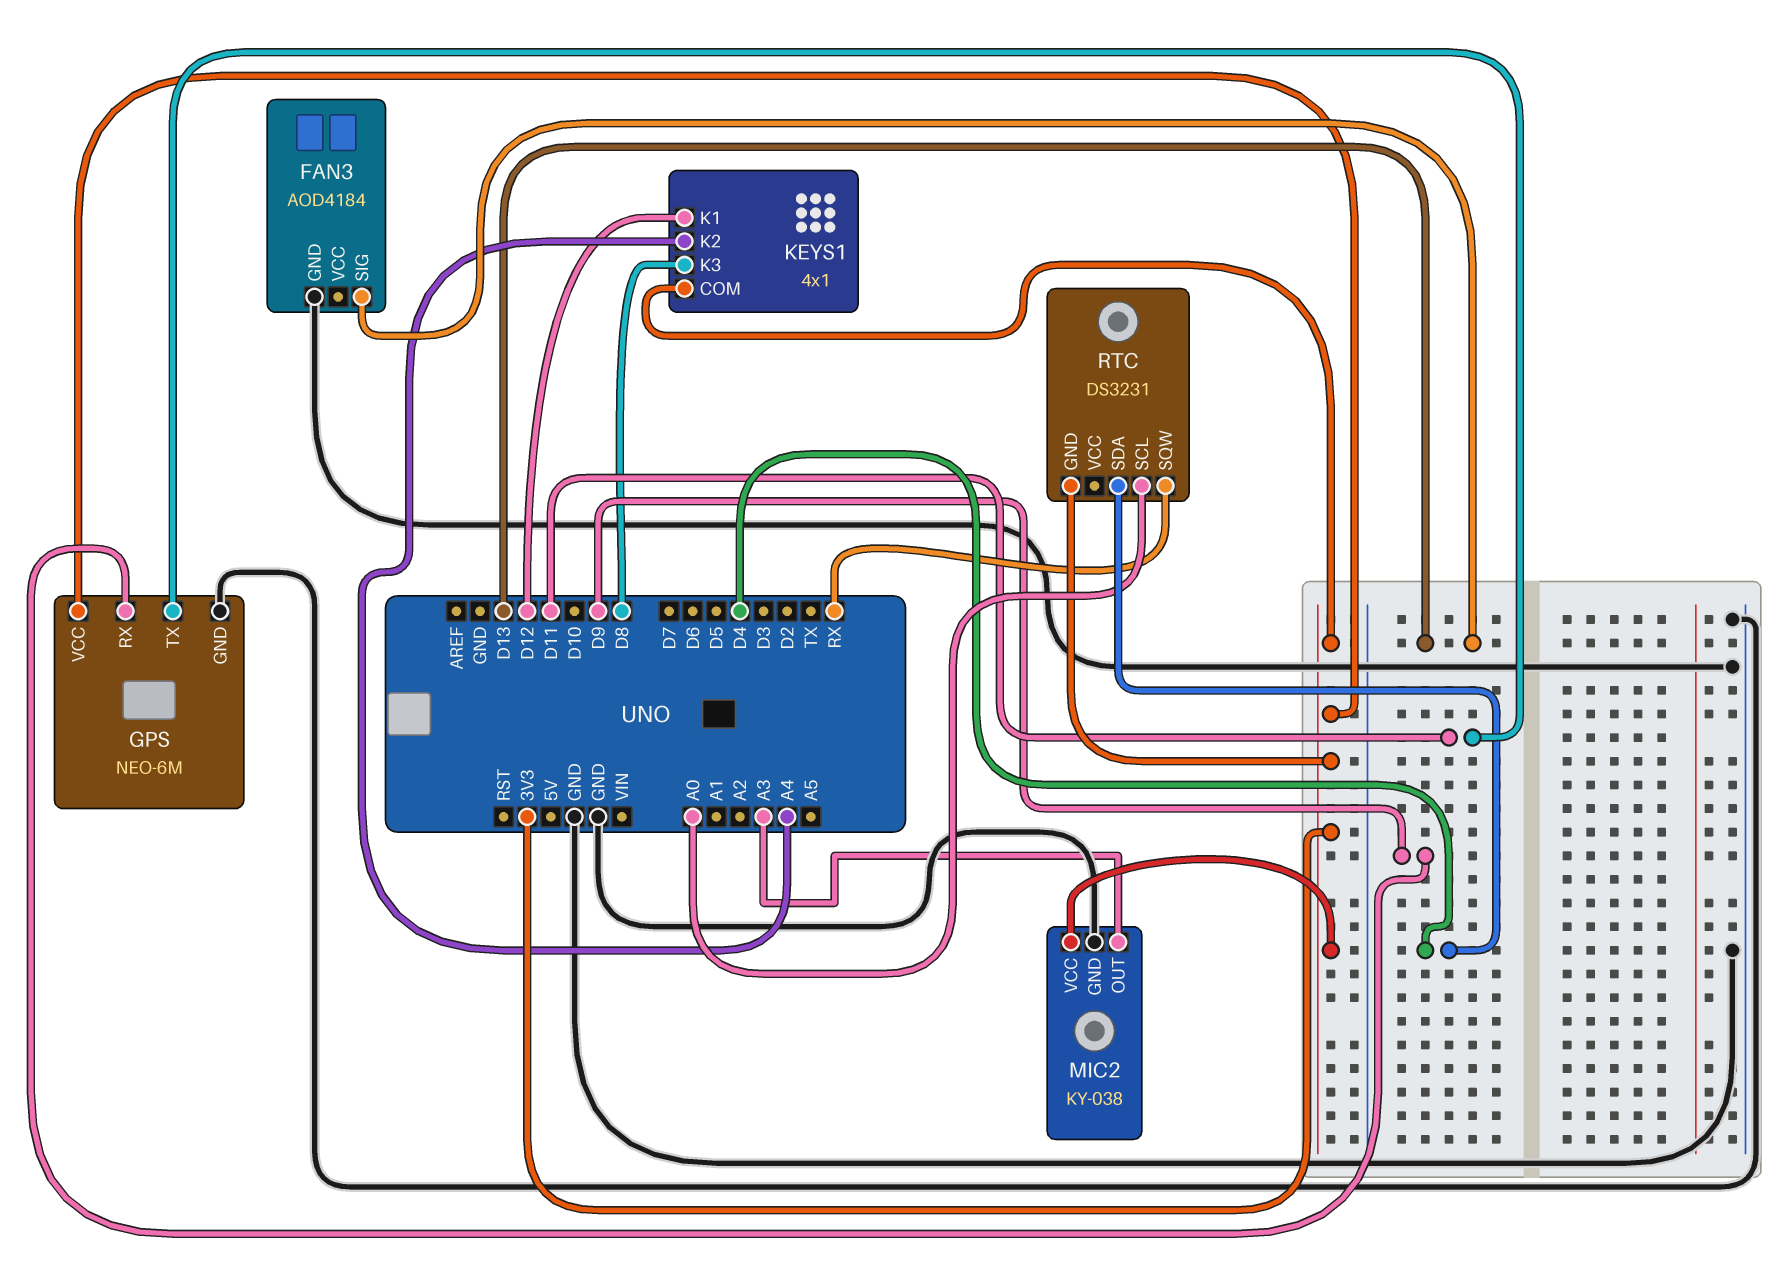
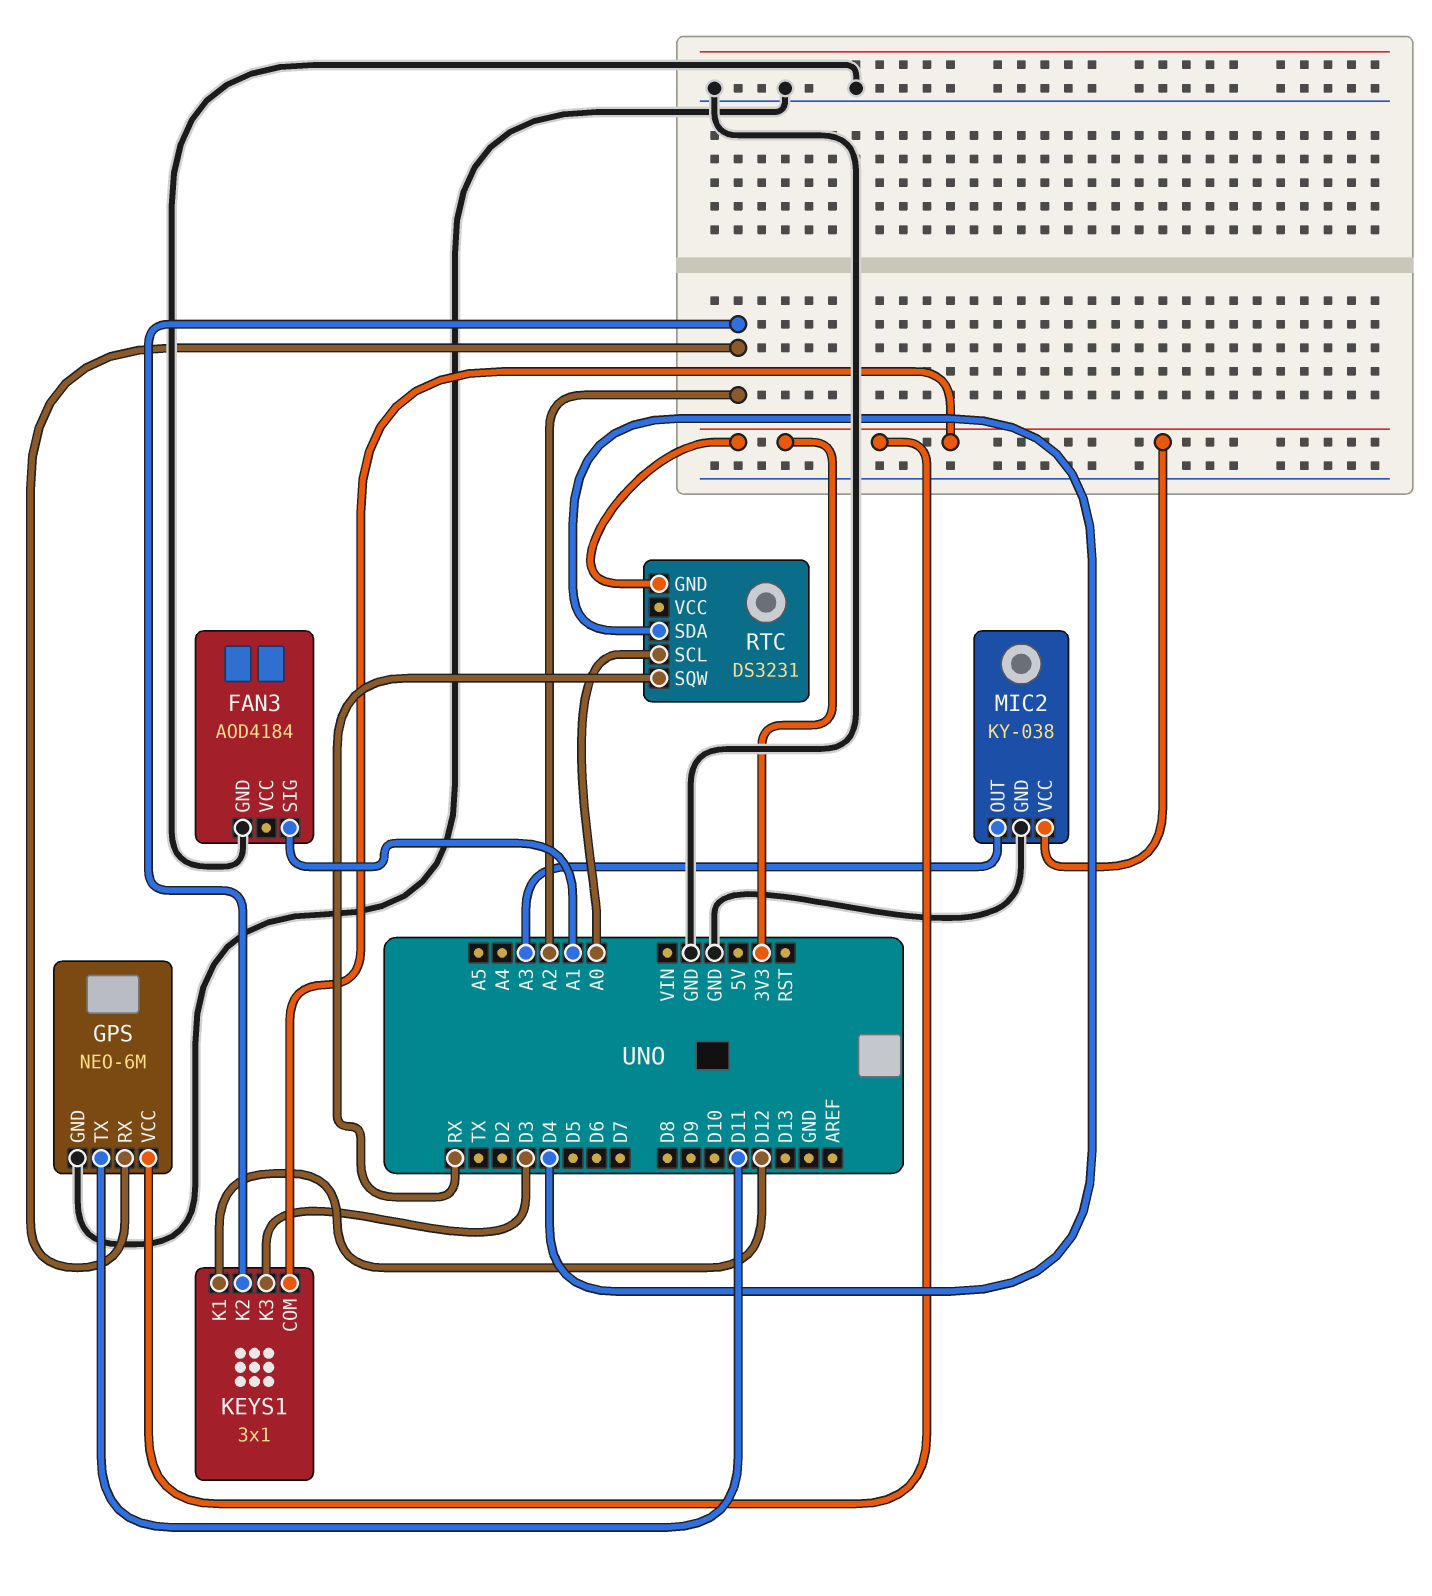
FAN3 pin SIG: D13 -> A1
GPS pin RX: D9 -> A2
KEYS1: 4x1 -> 3x1
KEYS1 pin K2: A4 -> A2
KEYS1 pin K3: D8 -> D3

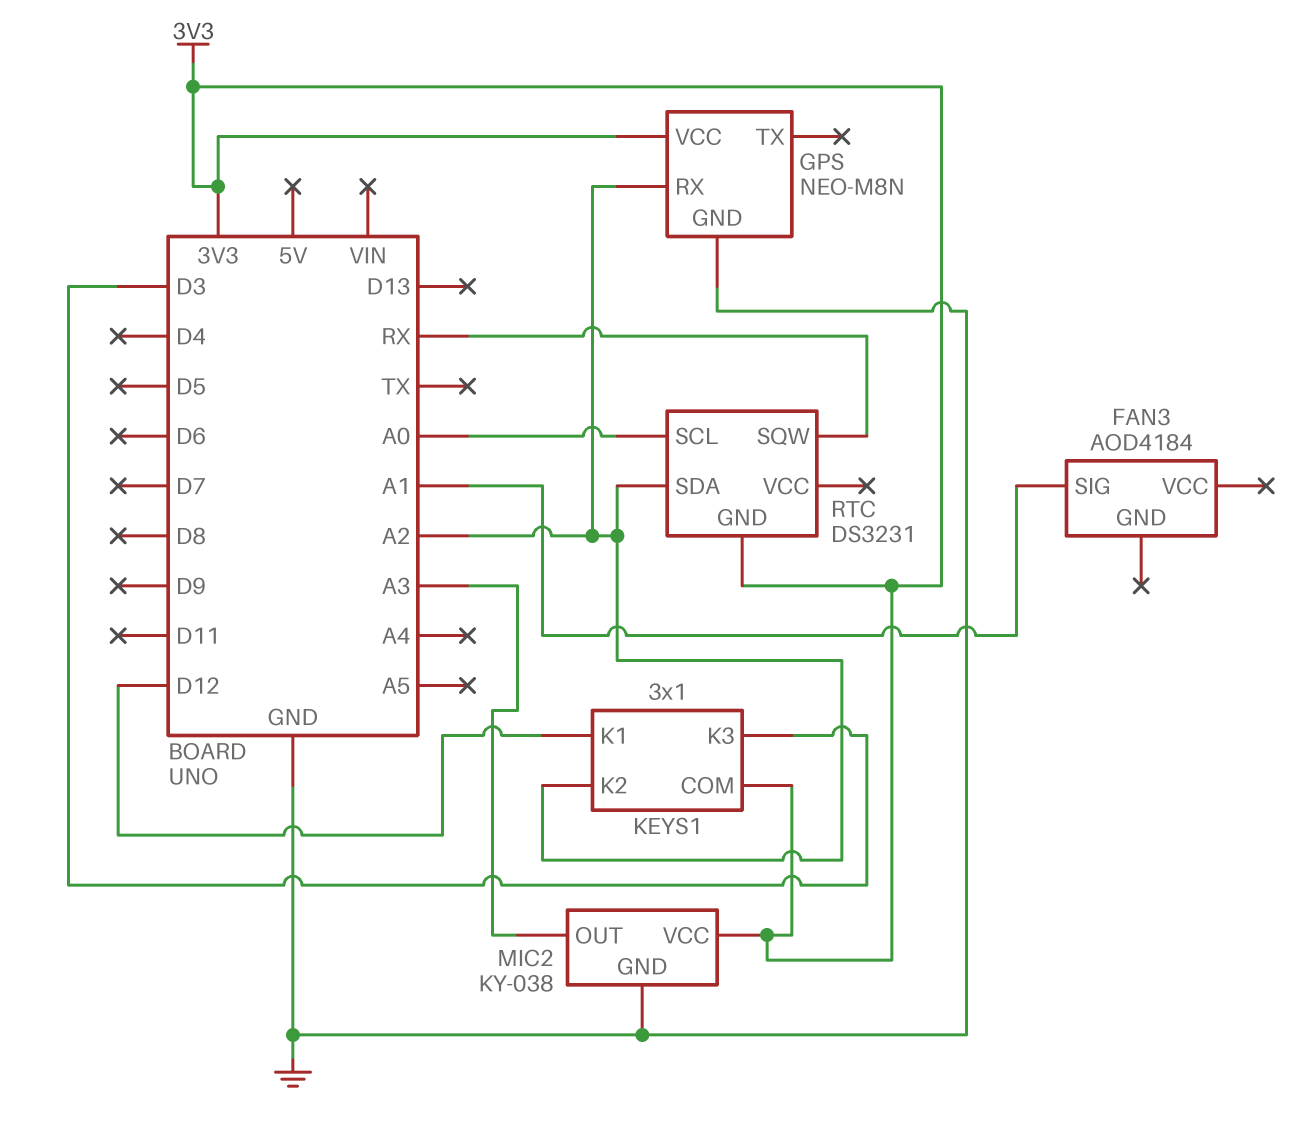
FAN3 pin GND: GND -> none
GPS: NEO-6M -> NEO-M8N
GPS pin TX: D11 -> none
RTC pin SDA: D4 -> A2

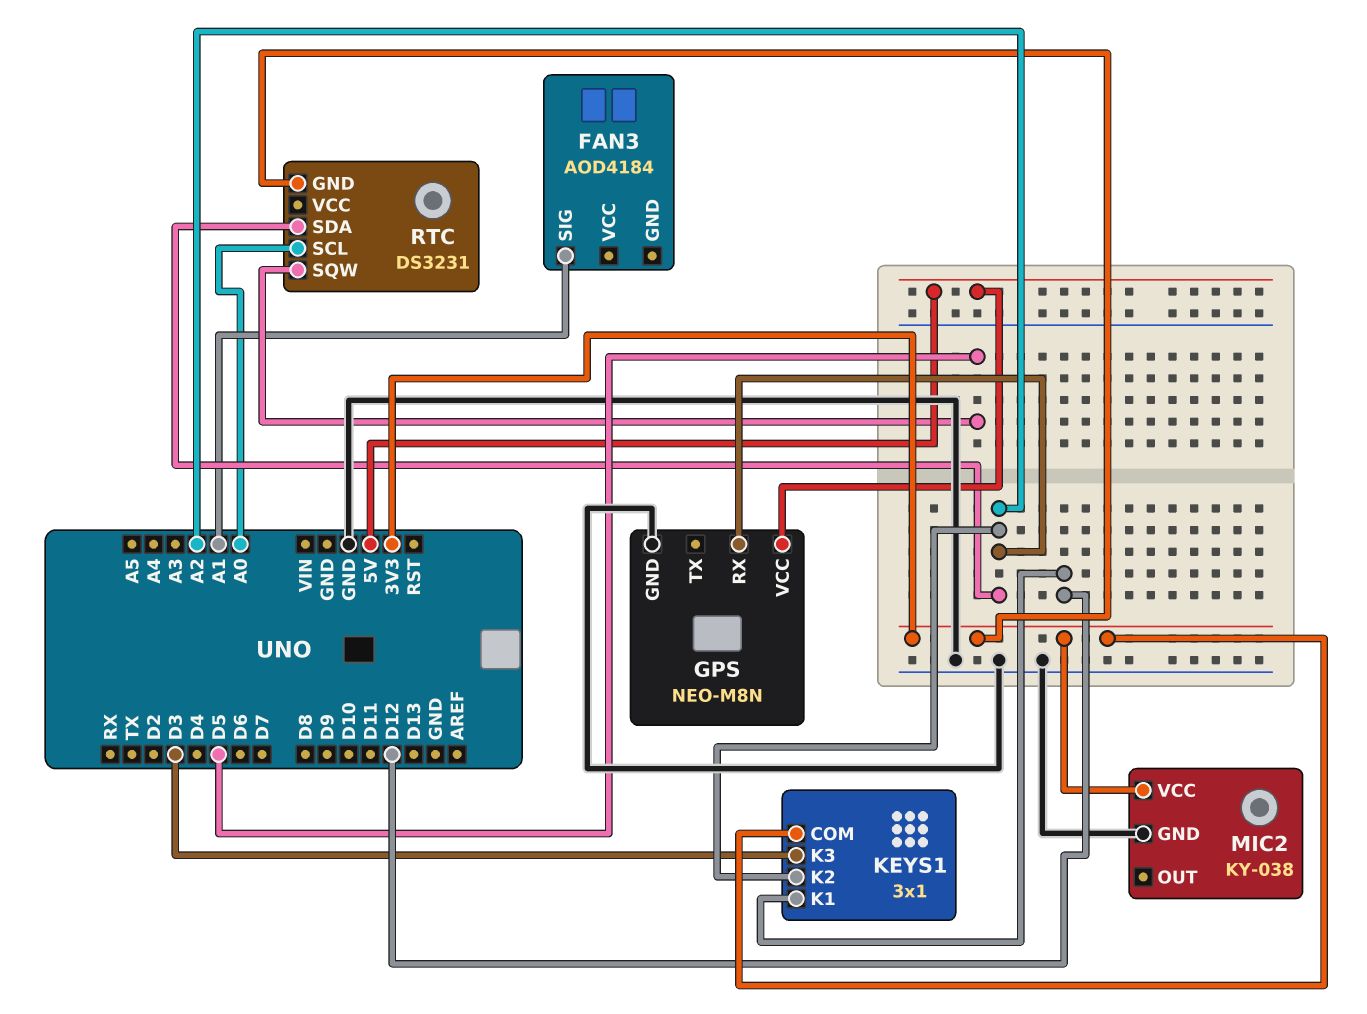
GPS pin VCC: 3V3 -> 5V
MIC2 pin OUT: A3 -> none
RTC pin SQW: RX -> D5

